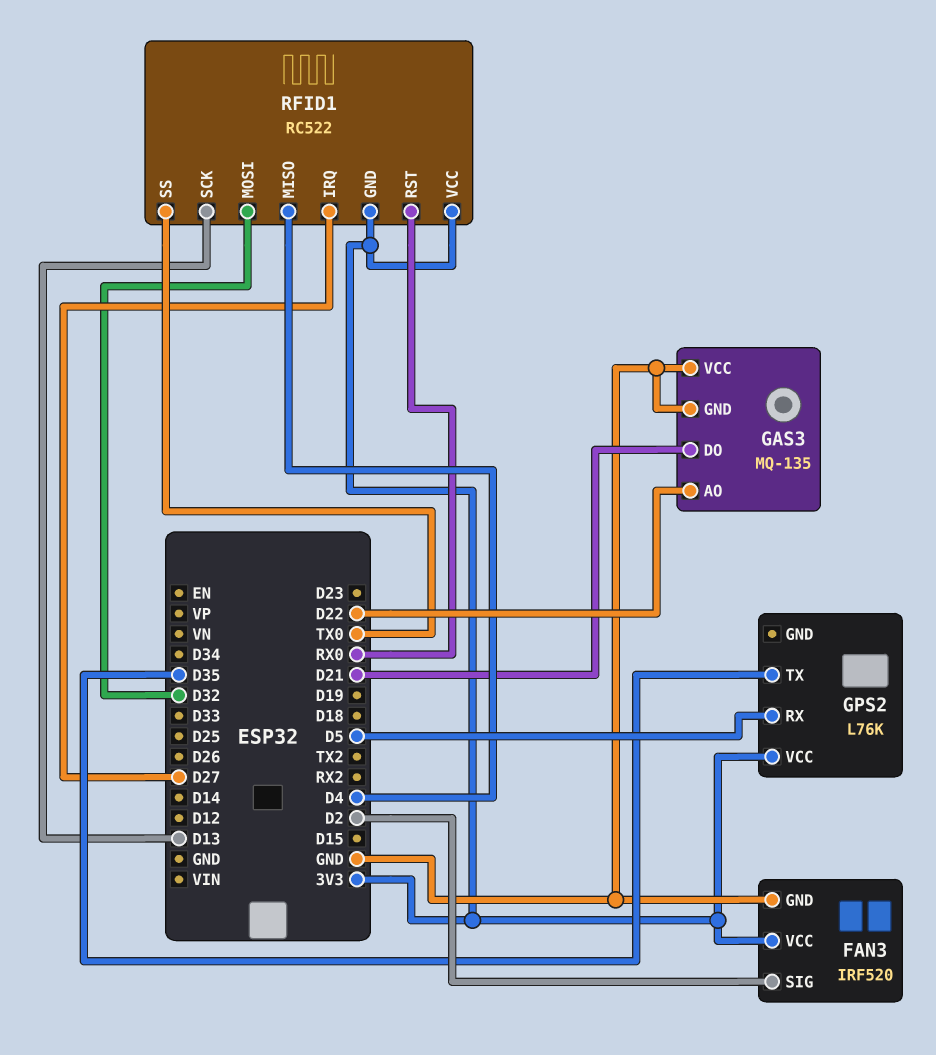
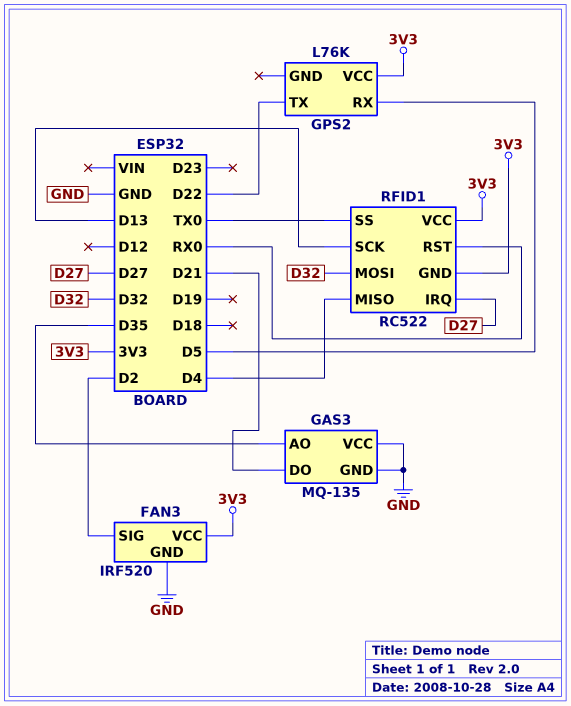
GAS3 pin AO: D22 -> D35
GPS2 pin TX: D35 -> D22

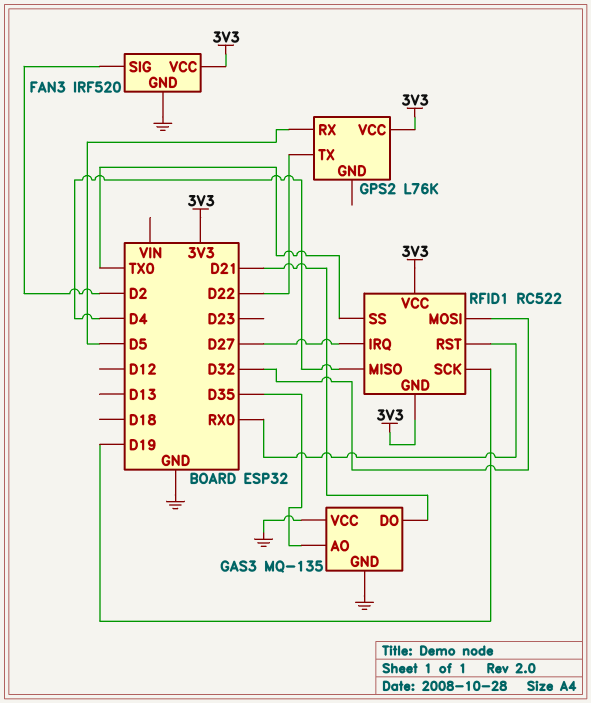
RFID1 pin SCK: D13 -> D19

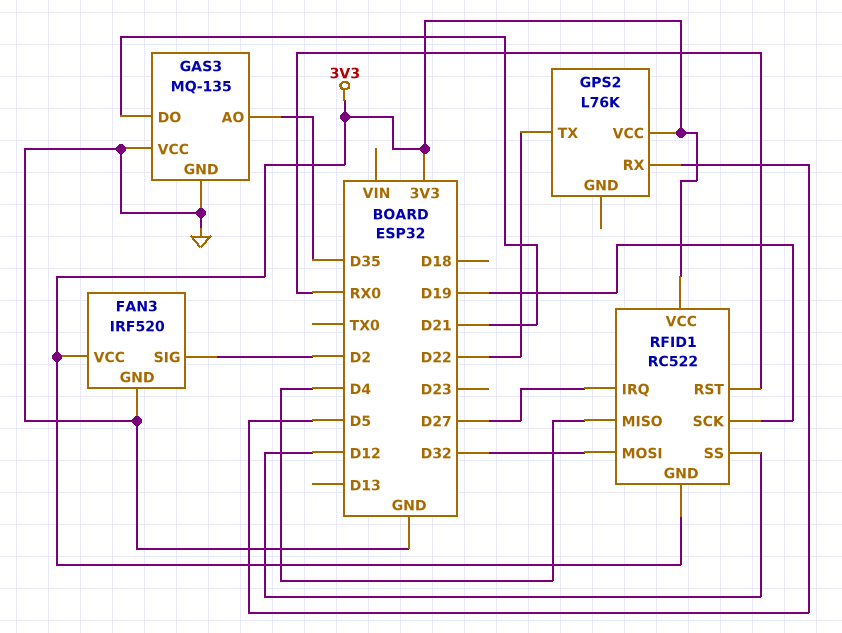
RFID1 pin SS: TX0 -> D12

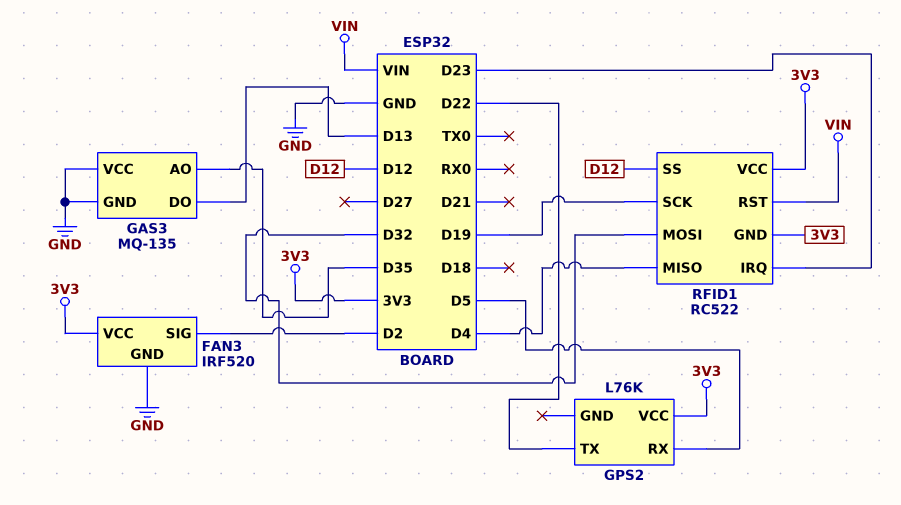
GAS3 pin DO: D21 -> D13
RFID1 pin IRQ: D27 -> D23
RFID1 pin RST: RX0 -> VIN

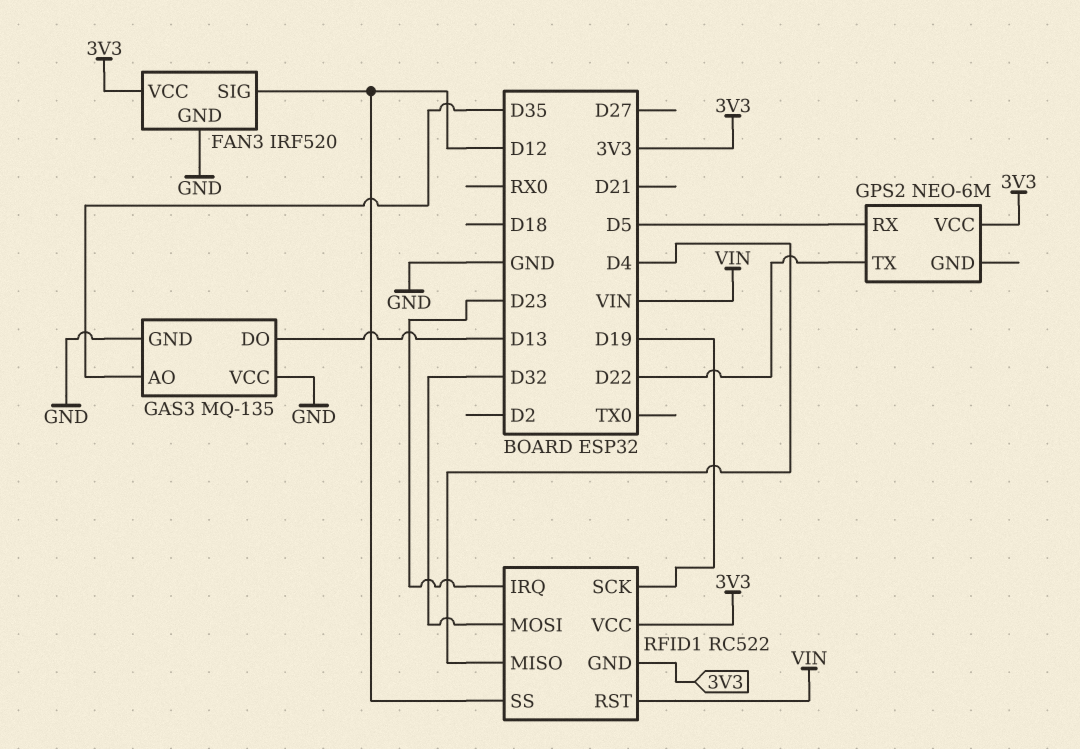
FAN3 pin SIG: D2 -> D12
GPS2: L76K -> NEO-6M

